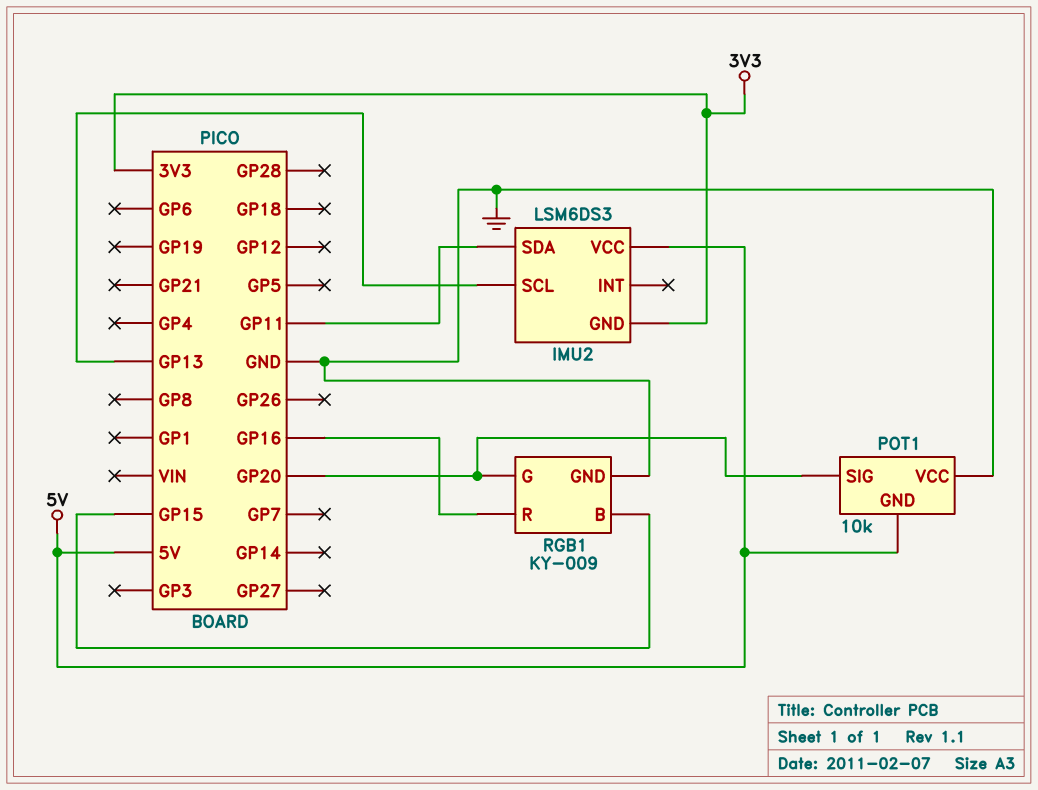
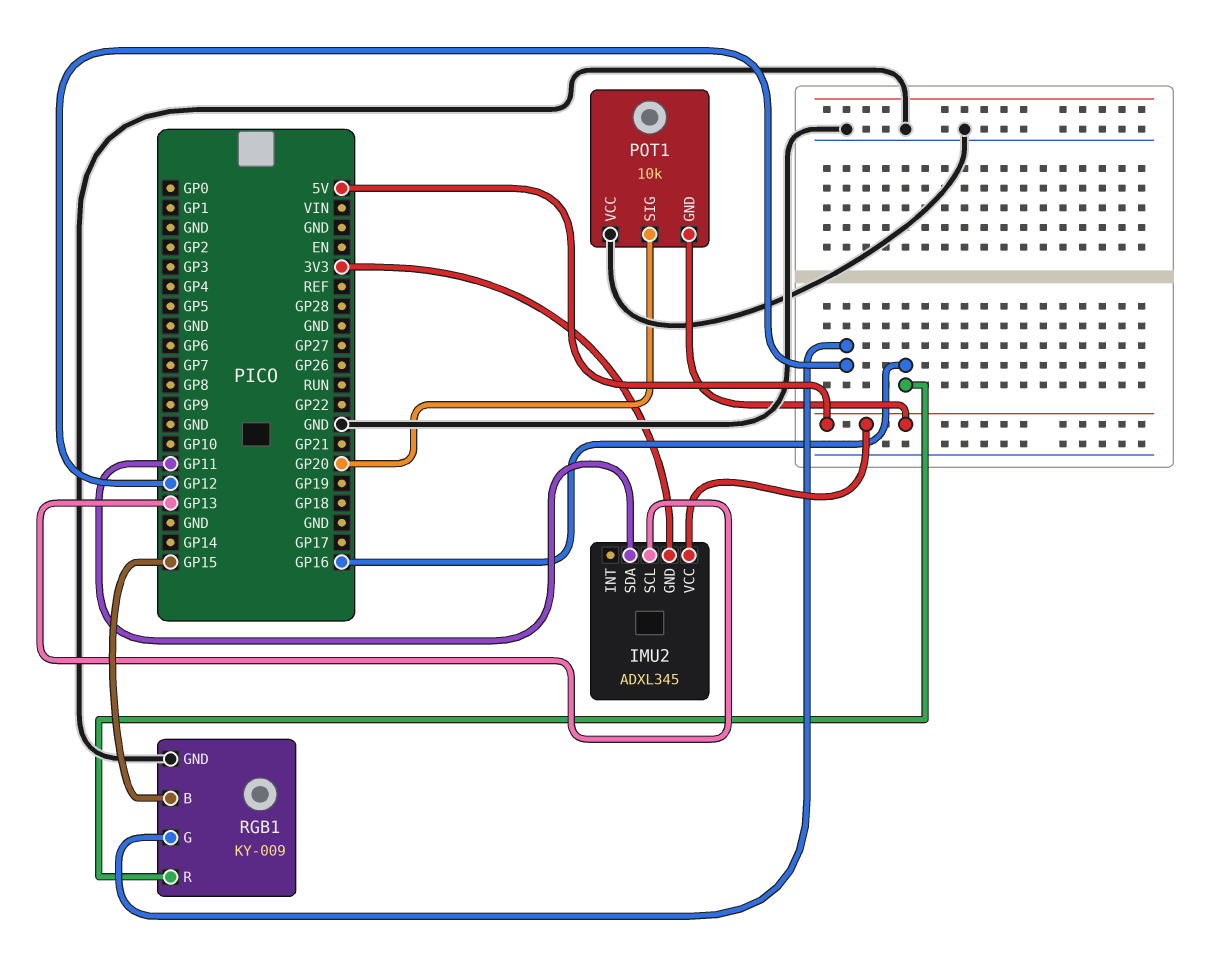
IMU2: LSM6DS3 -> ADXL345
RGB1 pin G: GP20 -> GP12

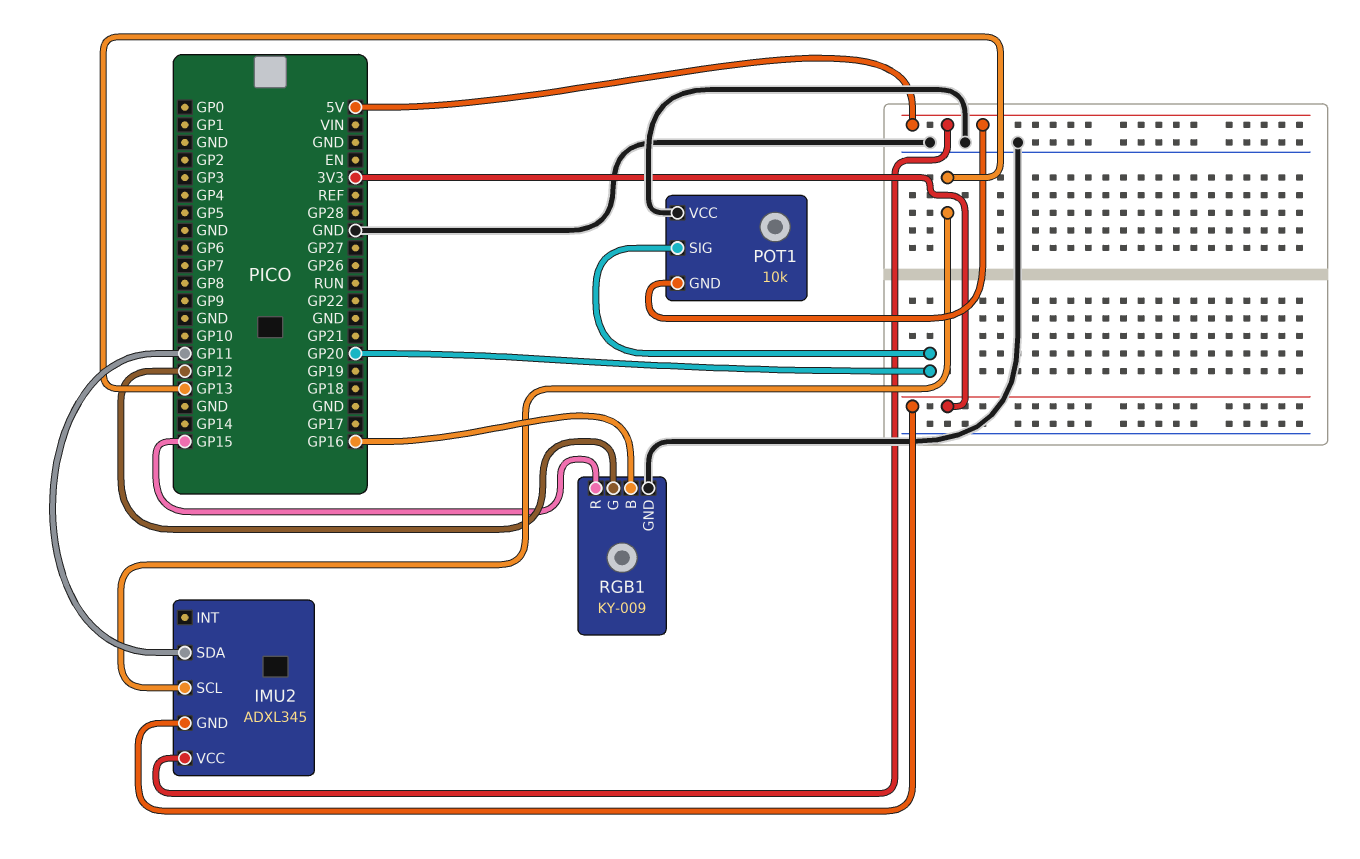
RGB1 pin B: GP15 -> GP16
RGB1 pin R: GP16 -> GP15

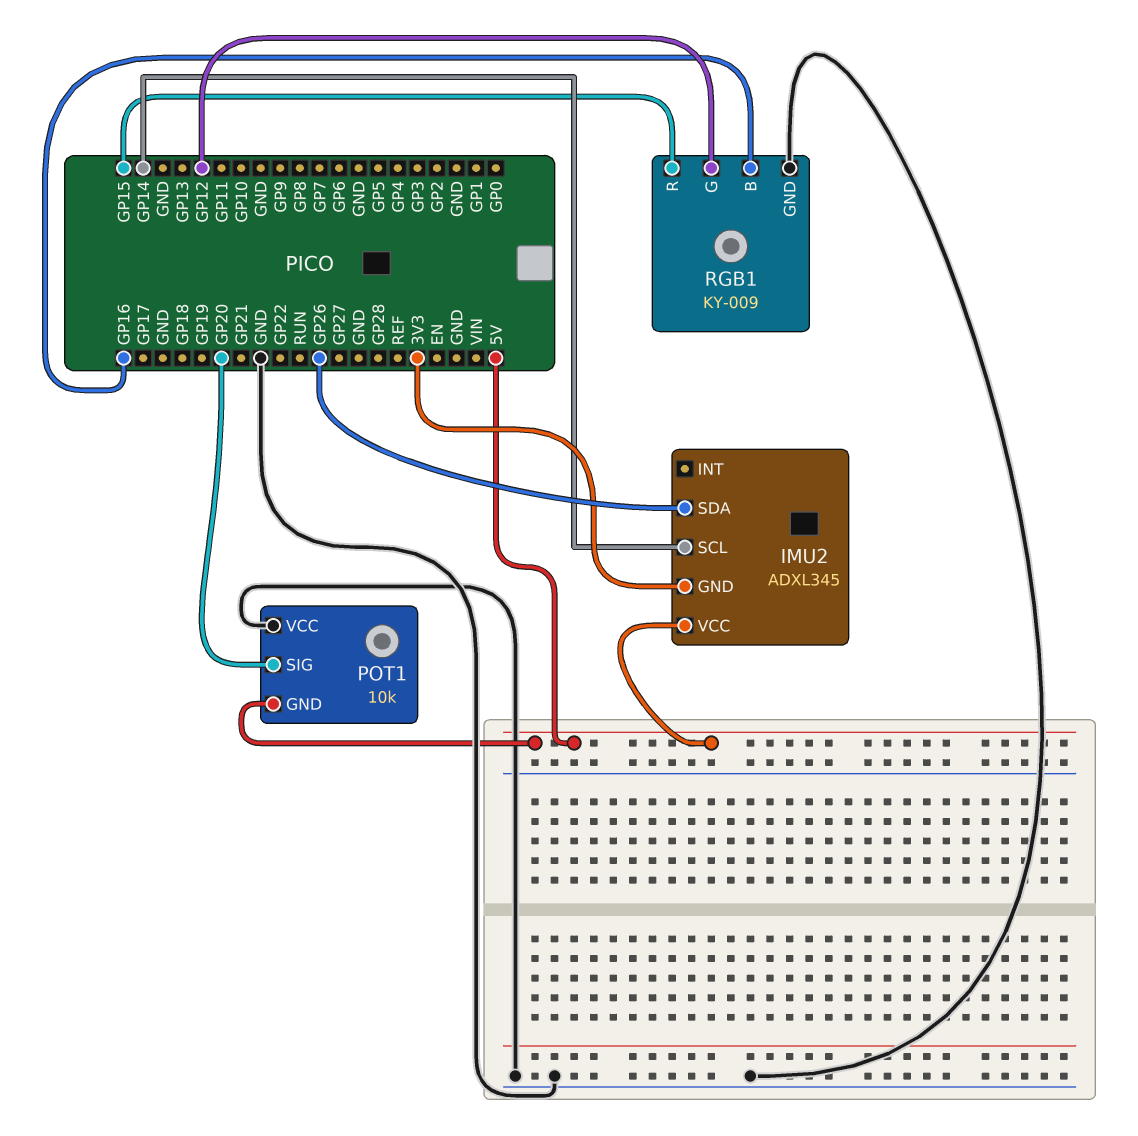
IMU2 pin SCL: GP13 -> GP14
IMU2 pin SDA: GP11 -> GP26

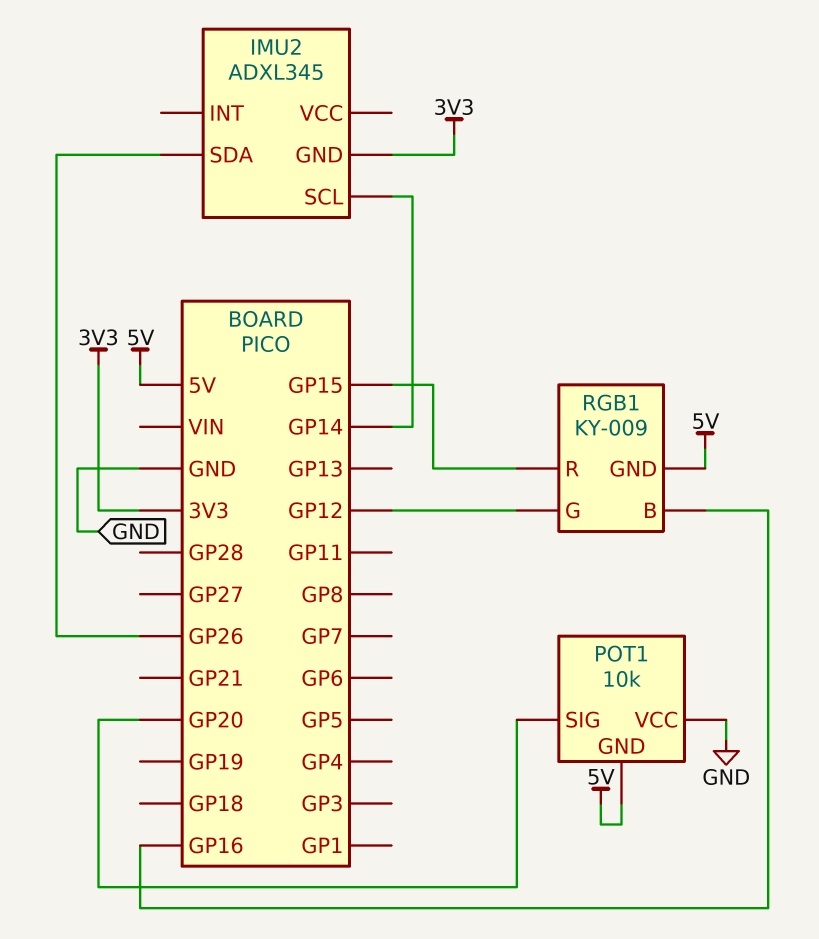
IMU2 pin VCC: 5V -> none
RGB1 pin GND: GND -> 5V

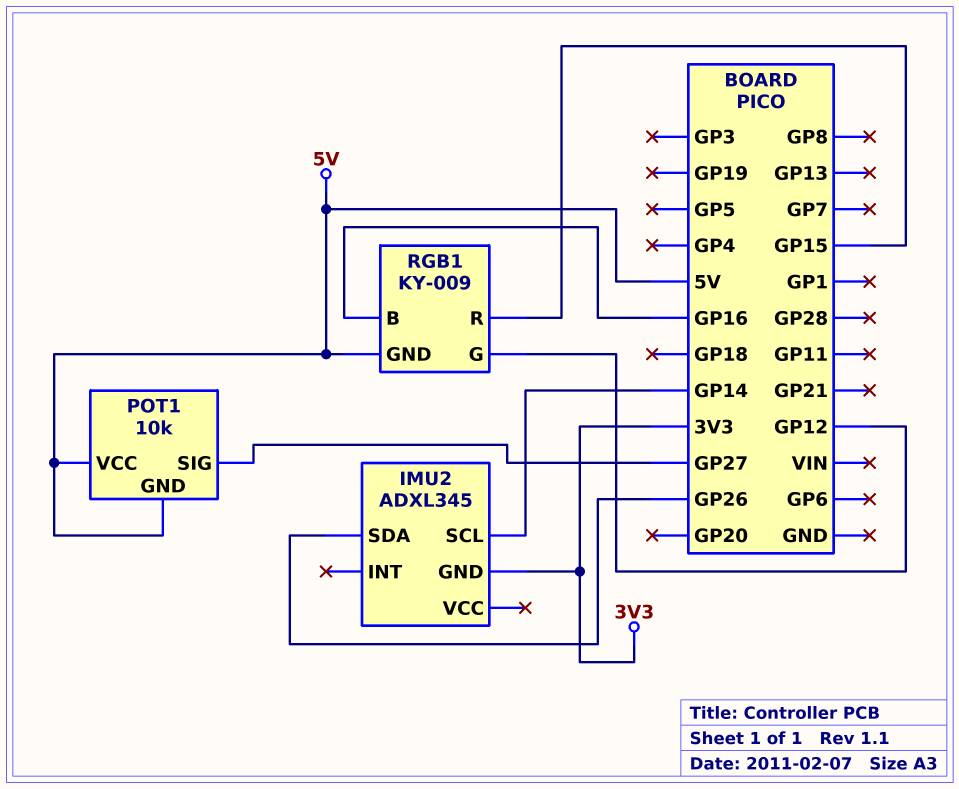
POT1 pin SIG: GP20 -> GP27
POT1 pin VCC: GND -> 5V

